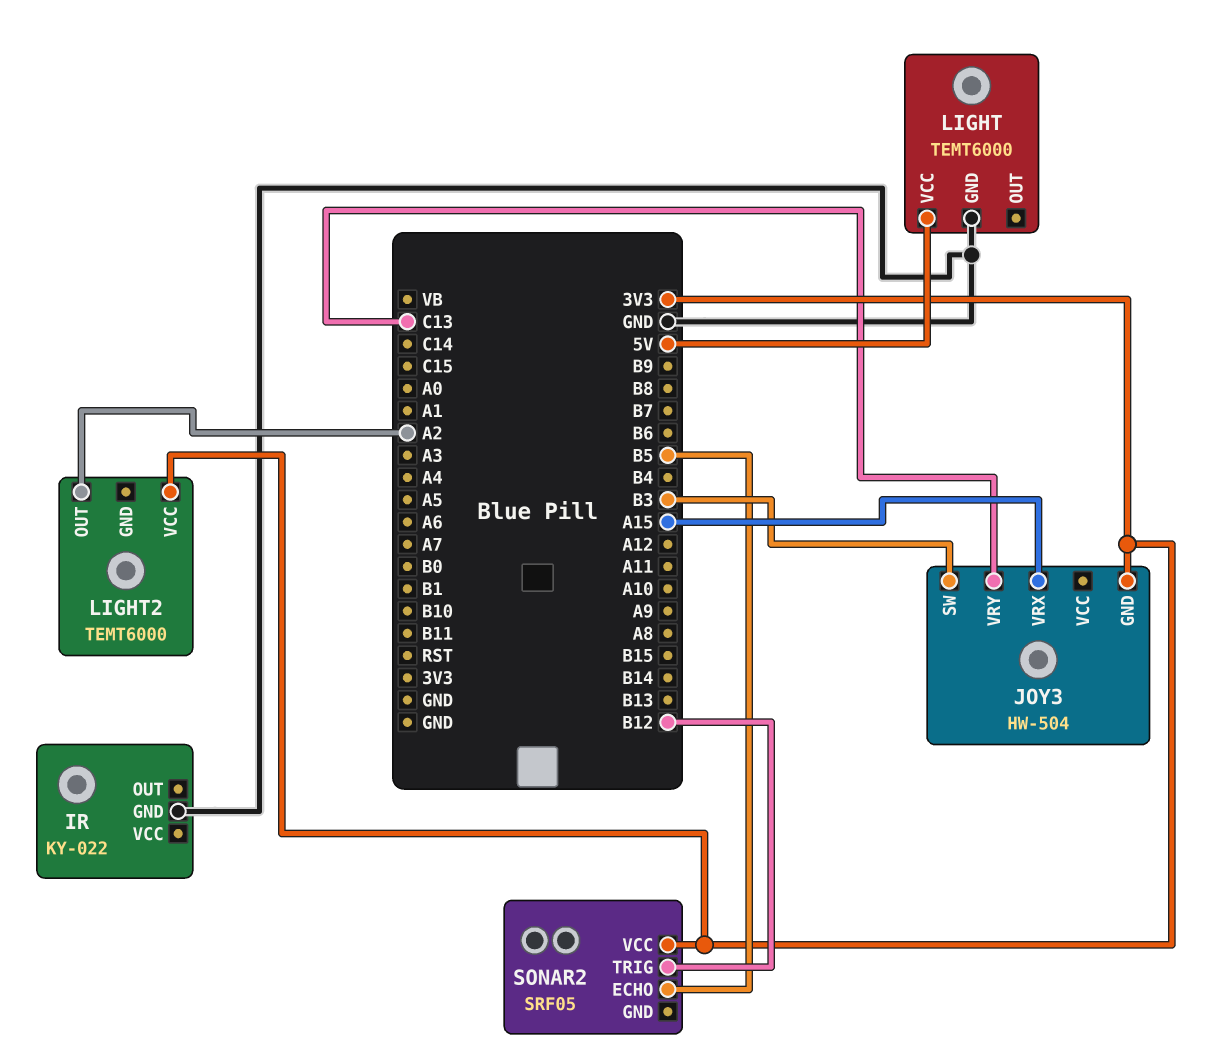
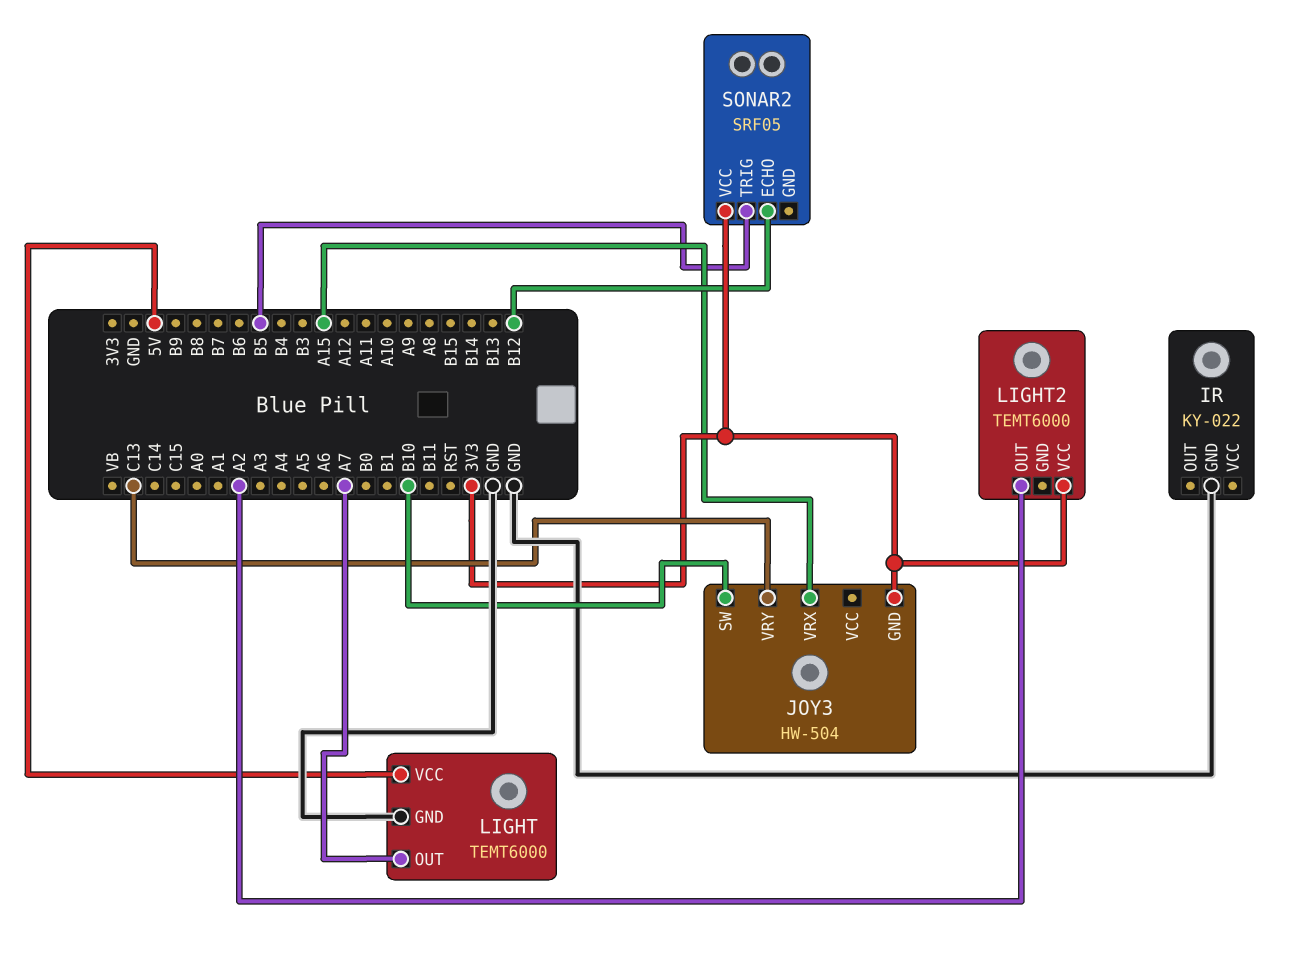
JOY3 pin SW: B3 -> B10
LIGHT pin OUT: none -> A7
SONAR2 pin ECHO: B5 -> B12
SONAR2 pin TRIG: B12 -> B5

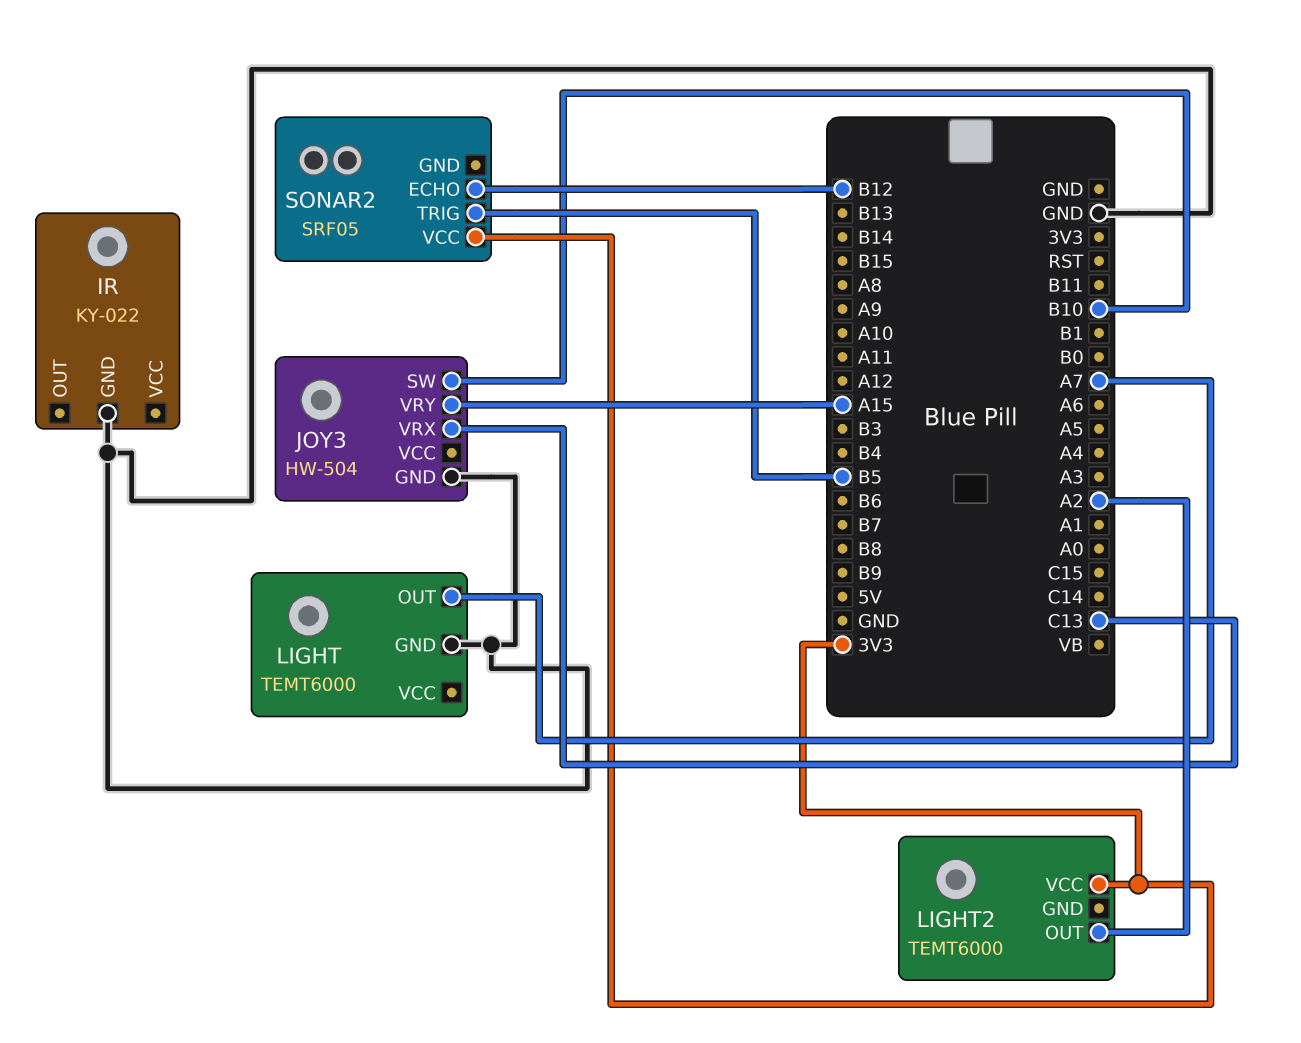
JOY3 pin GND: 3V3 -> GND
JOY3 pin VRX: A15 -> C13
JOY3 pin VRY: C13 -> A15
LIGHT pin VCC: 5V -> none

